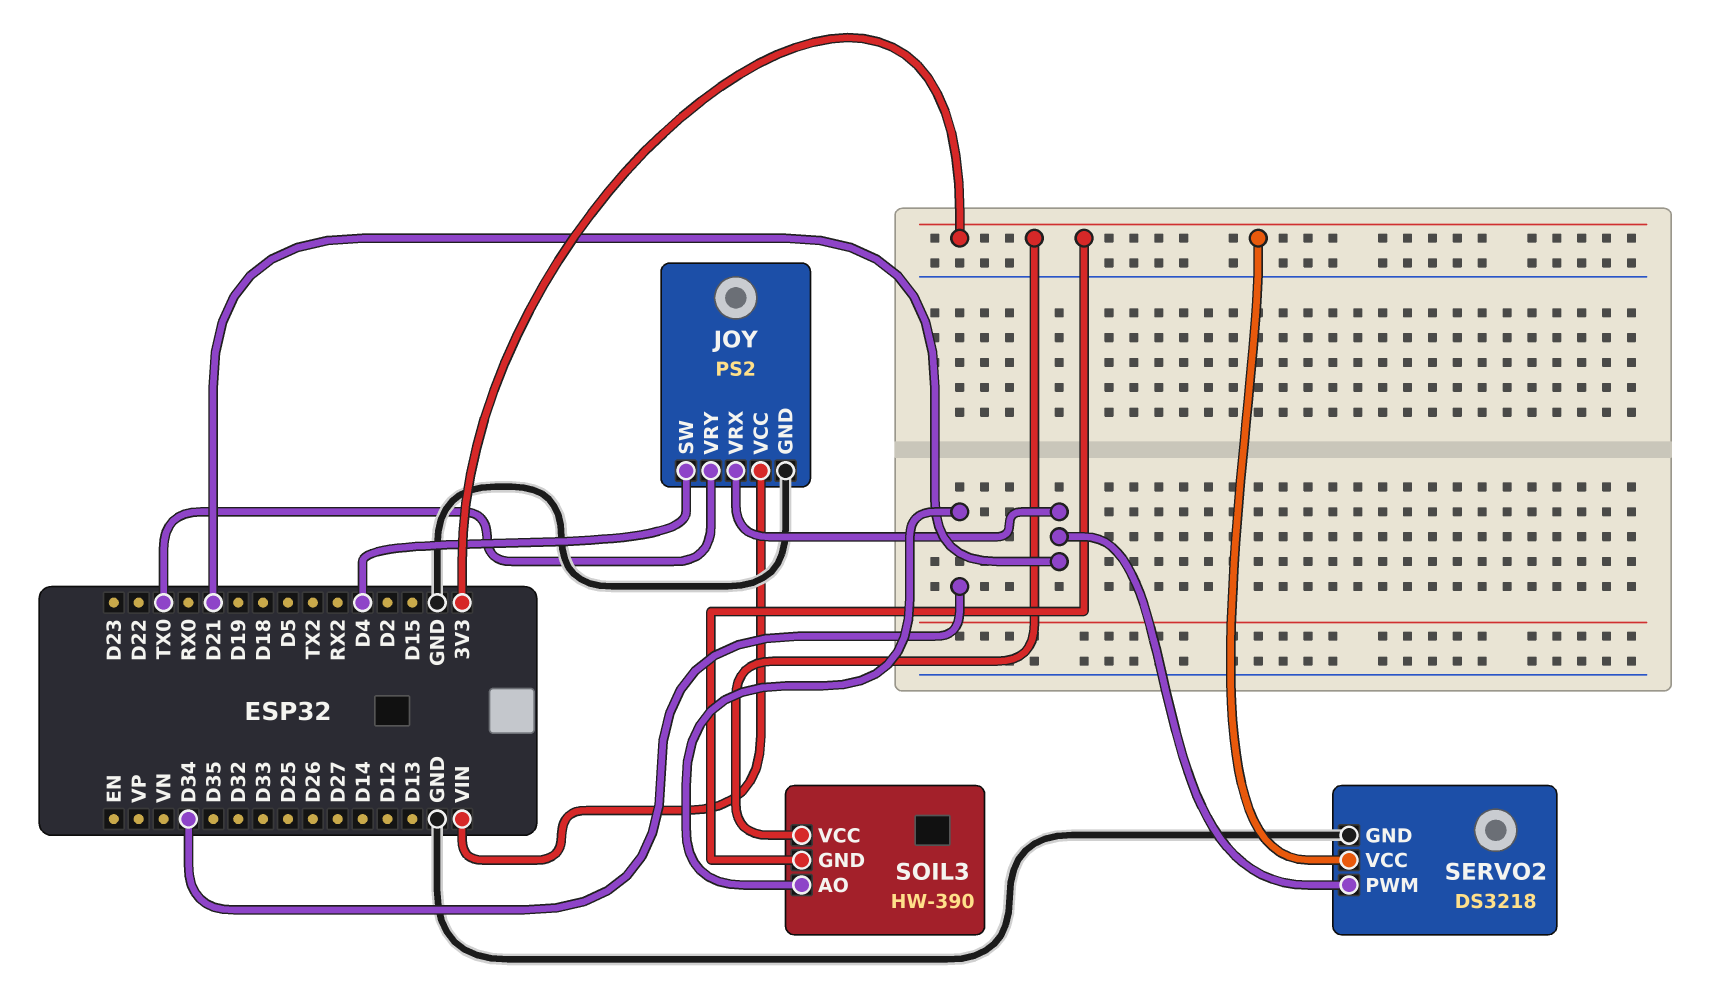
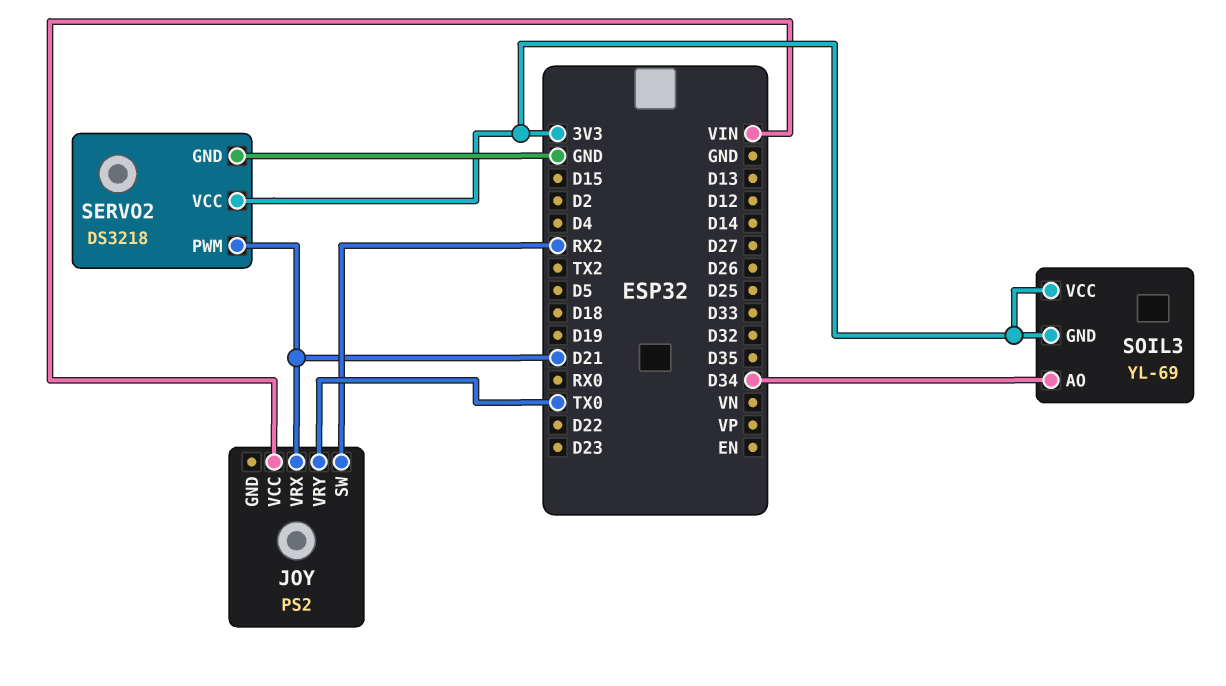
JOY pin GND: GND -> none
JOY pin SW: D4 -> RX2
SOIL3: HW-390 -> YL-69

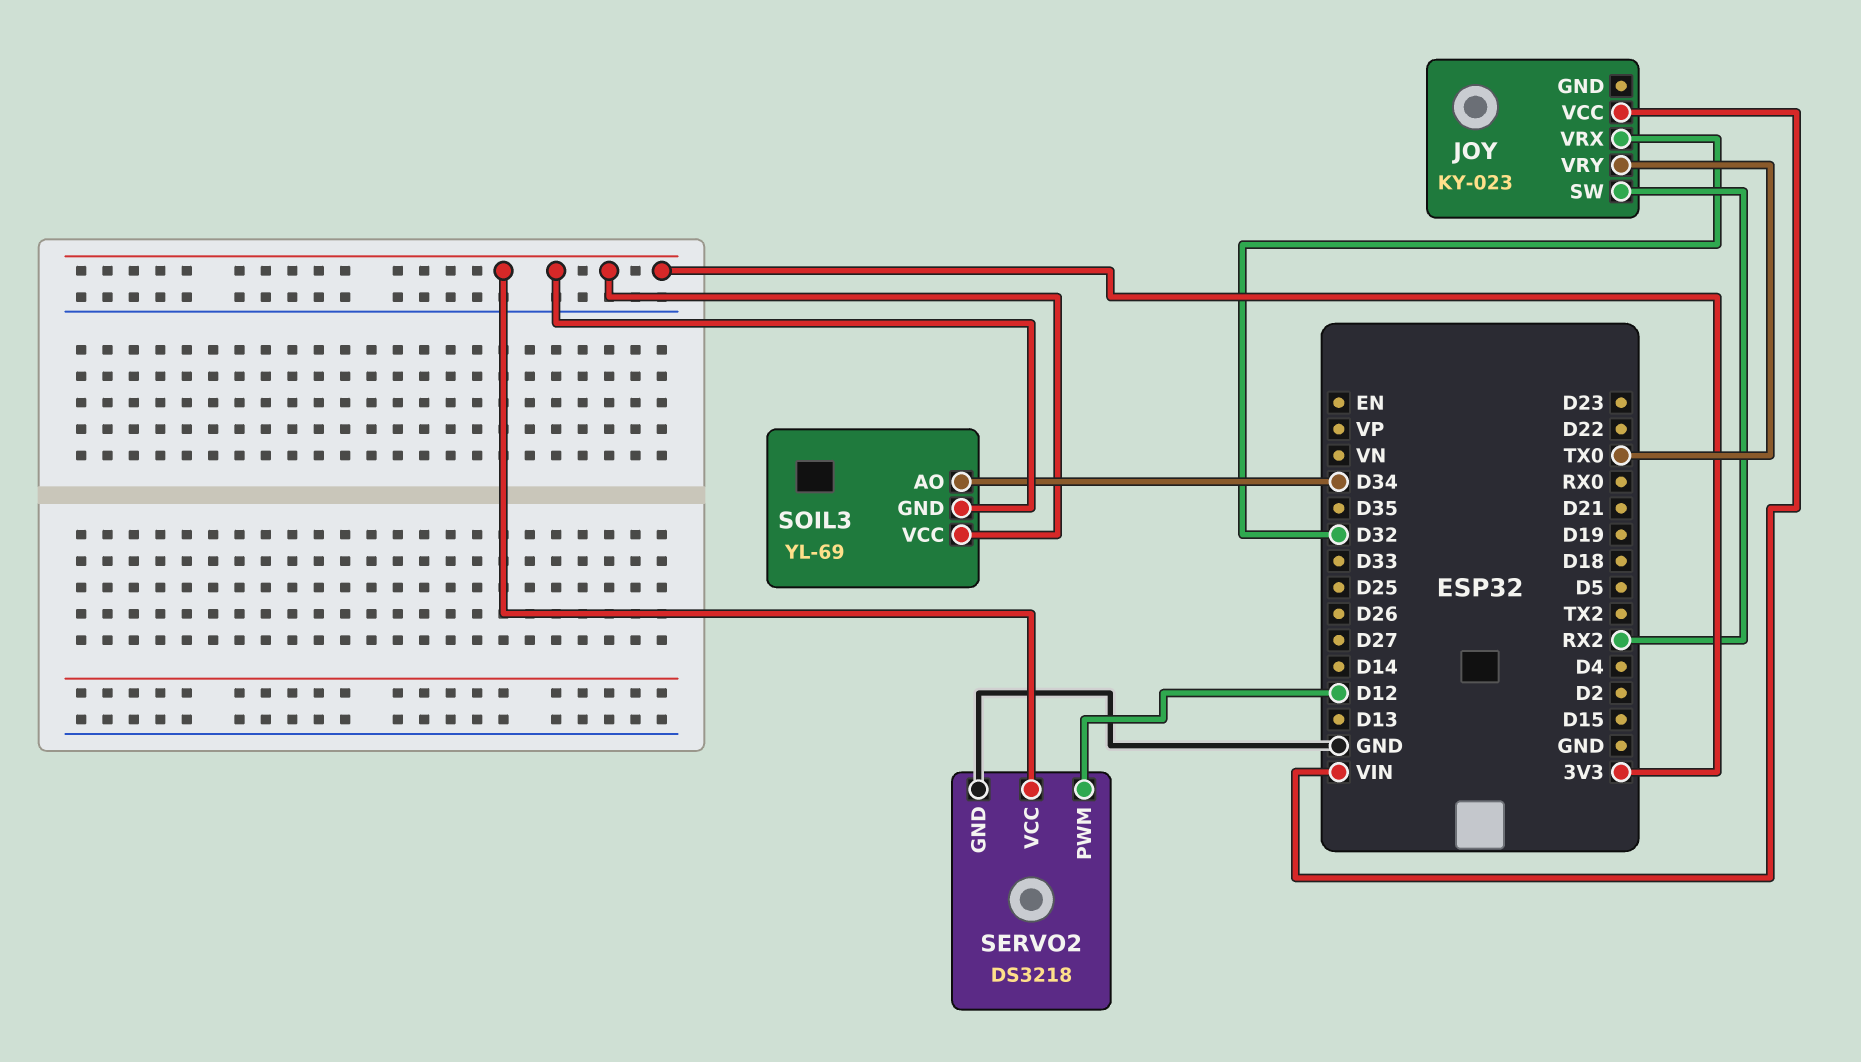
JOY: PS2 -> KY-023
JOY pin VRX: D21 -> D32
SERVO2 pin PWM: D21 -> D12

